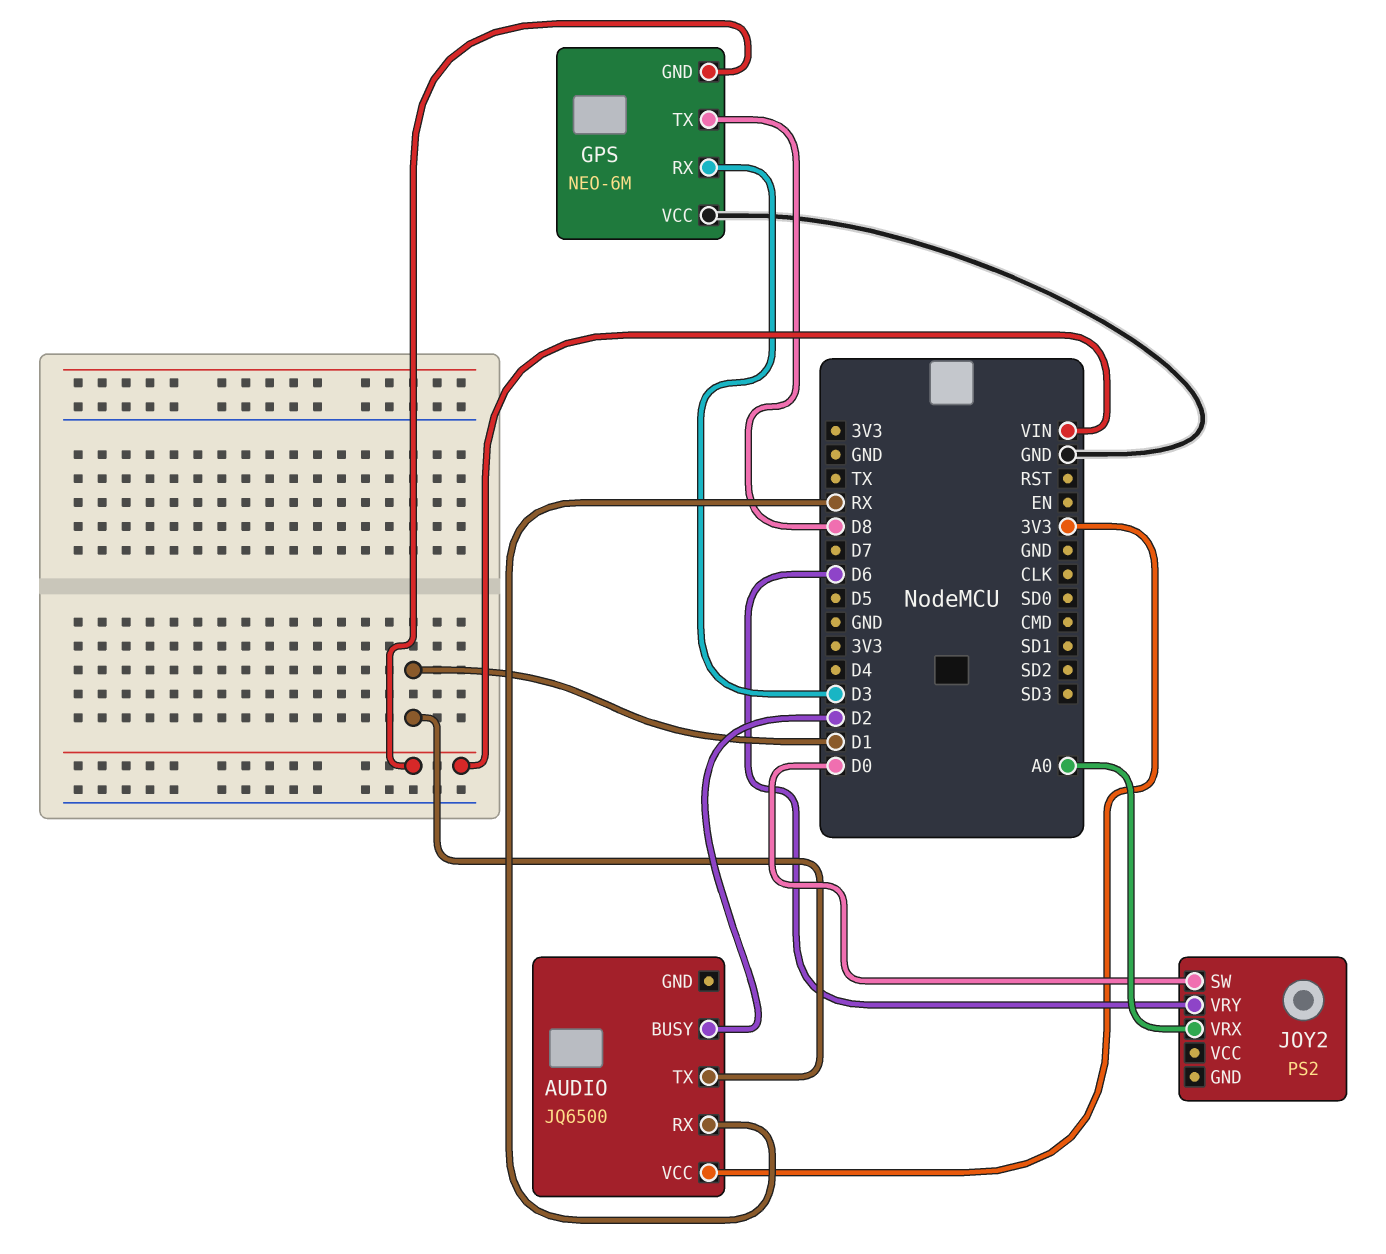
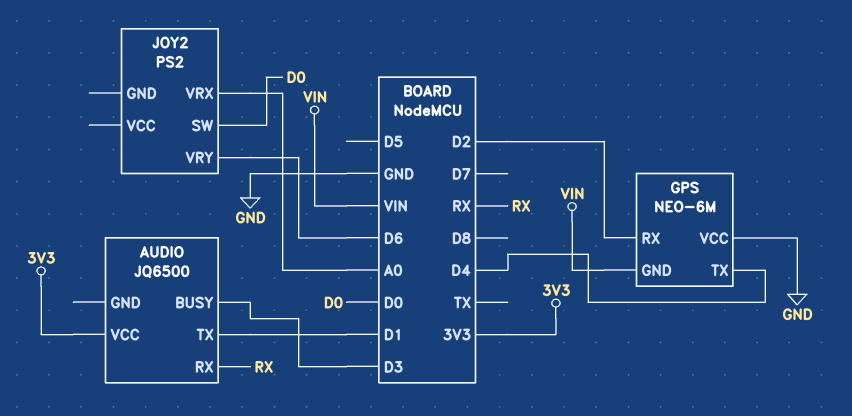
AUDIO pin BUSY: D2 -> D3
GPS pin RX: D3 -> D2
GPS pin TX: D8 -> D4

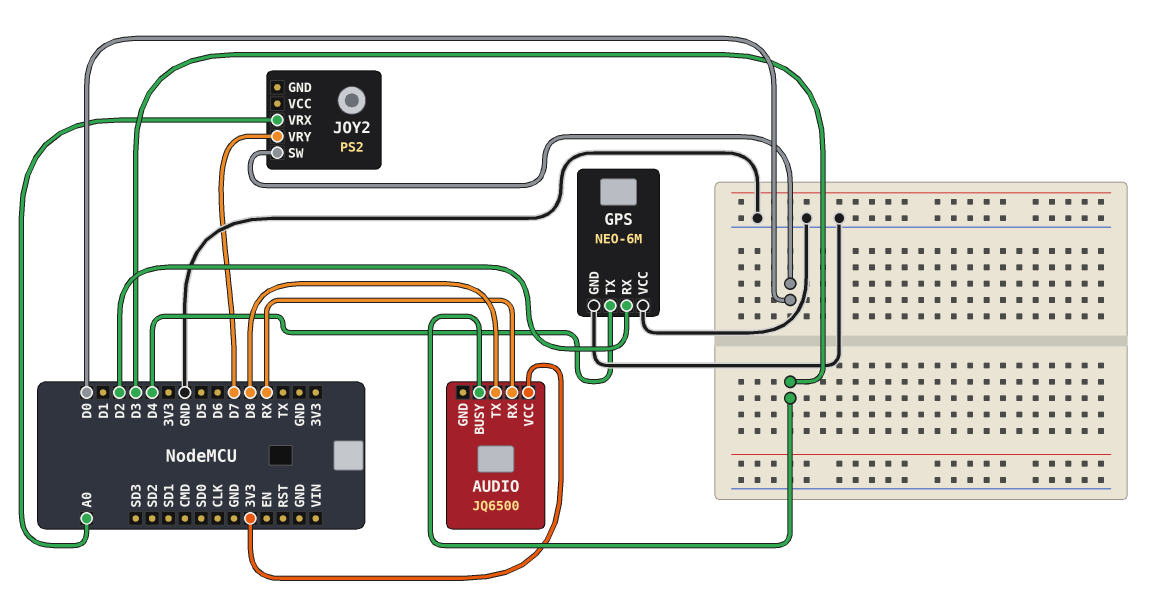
AUDIO pin TX: D1 -> D8
GPS pin GND: VIN -> GND
JOY2 pin VRY: D6 -> D7

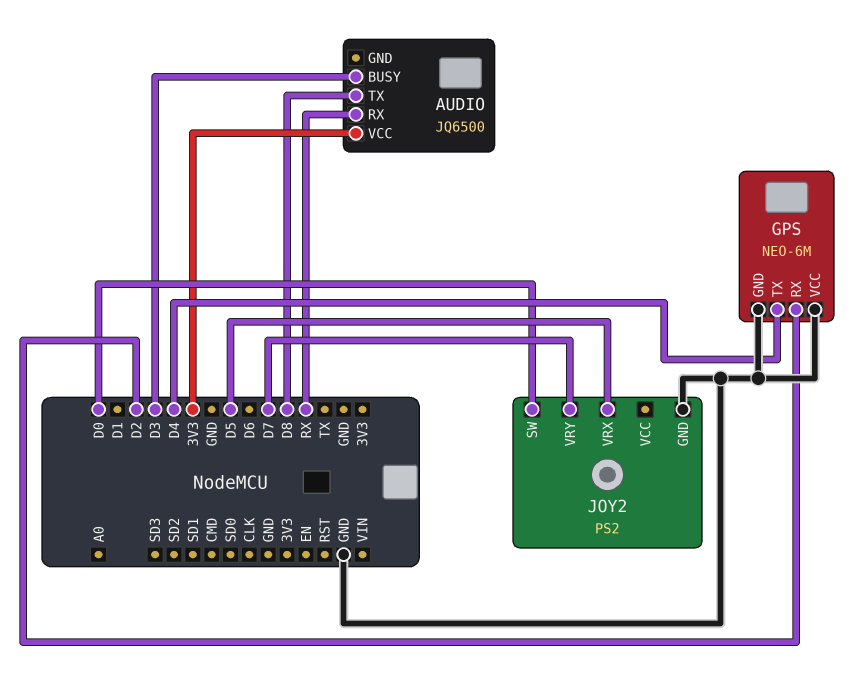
JOY2 pin GND: none -> GND
JOY2 pin VRX: A0 -> D5

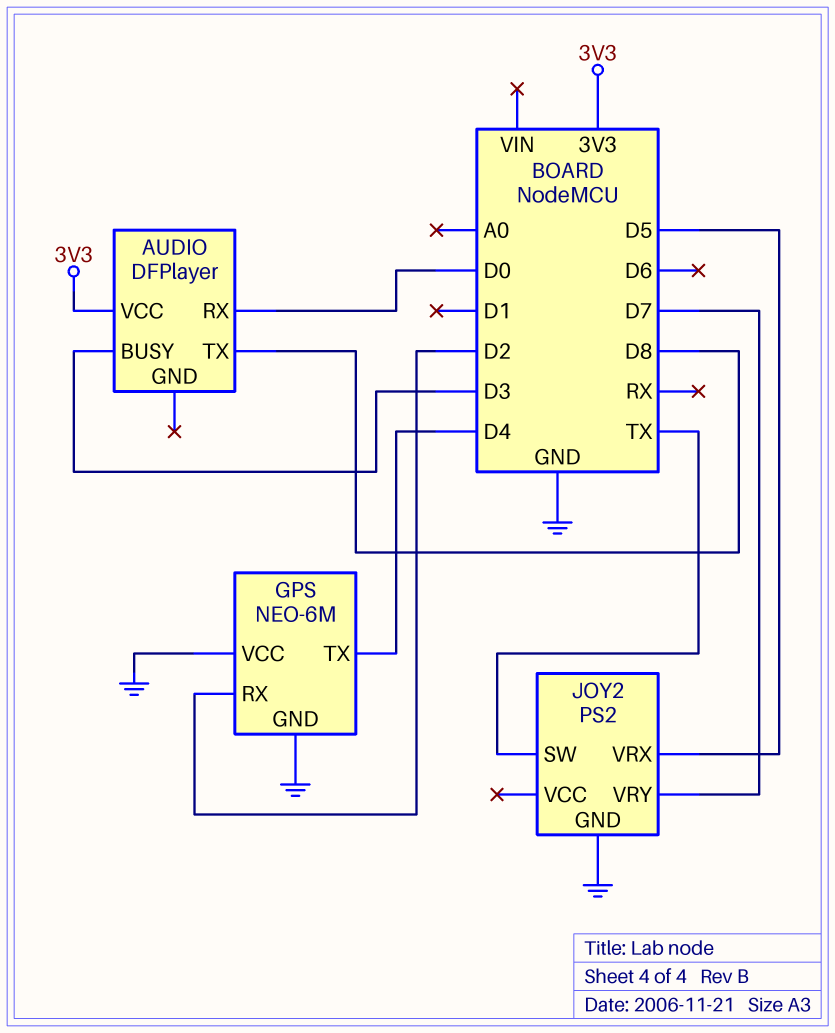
AUDIO: JQ6500 -> DFPlayer
AUDIO pin RX: RX -> D0
JOY2 pin SW: D0 -> TX

